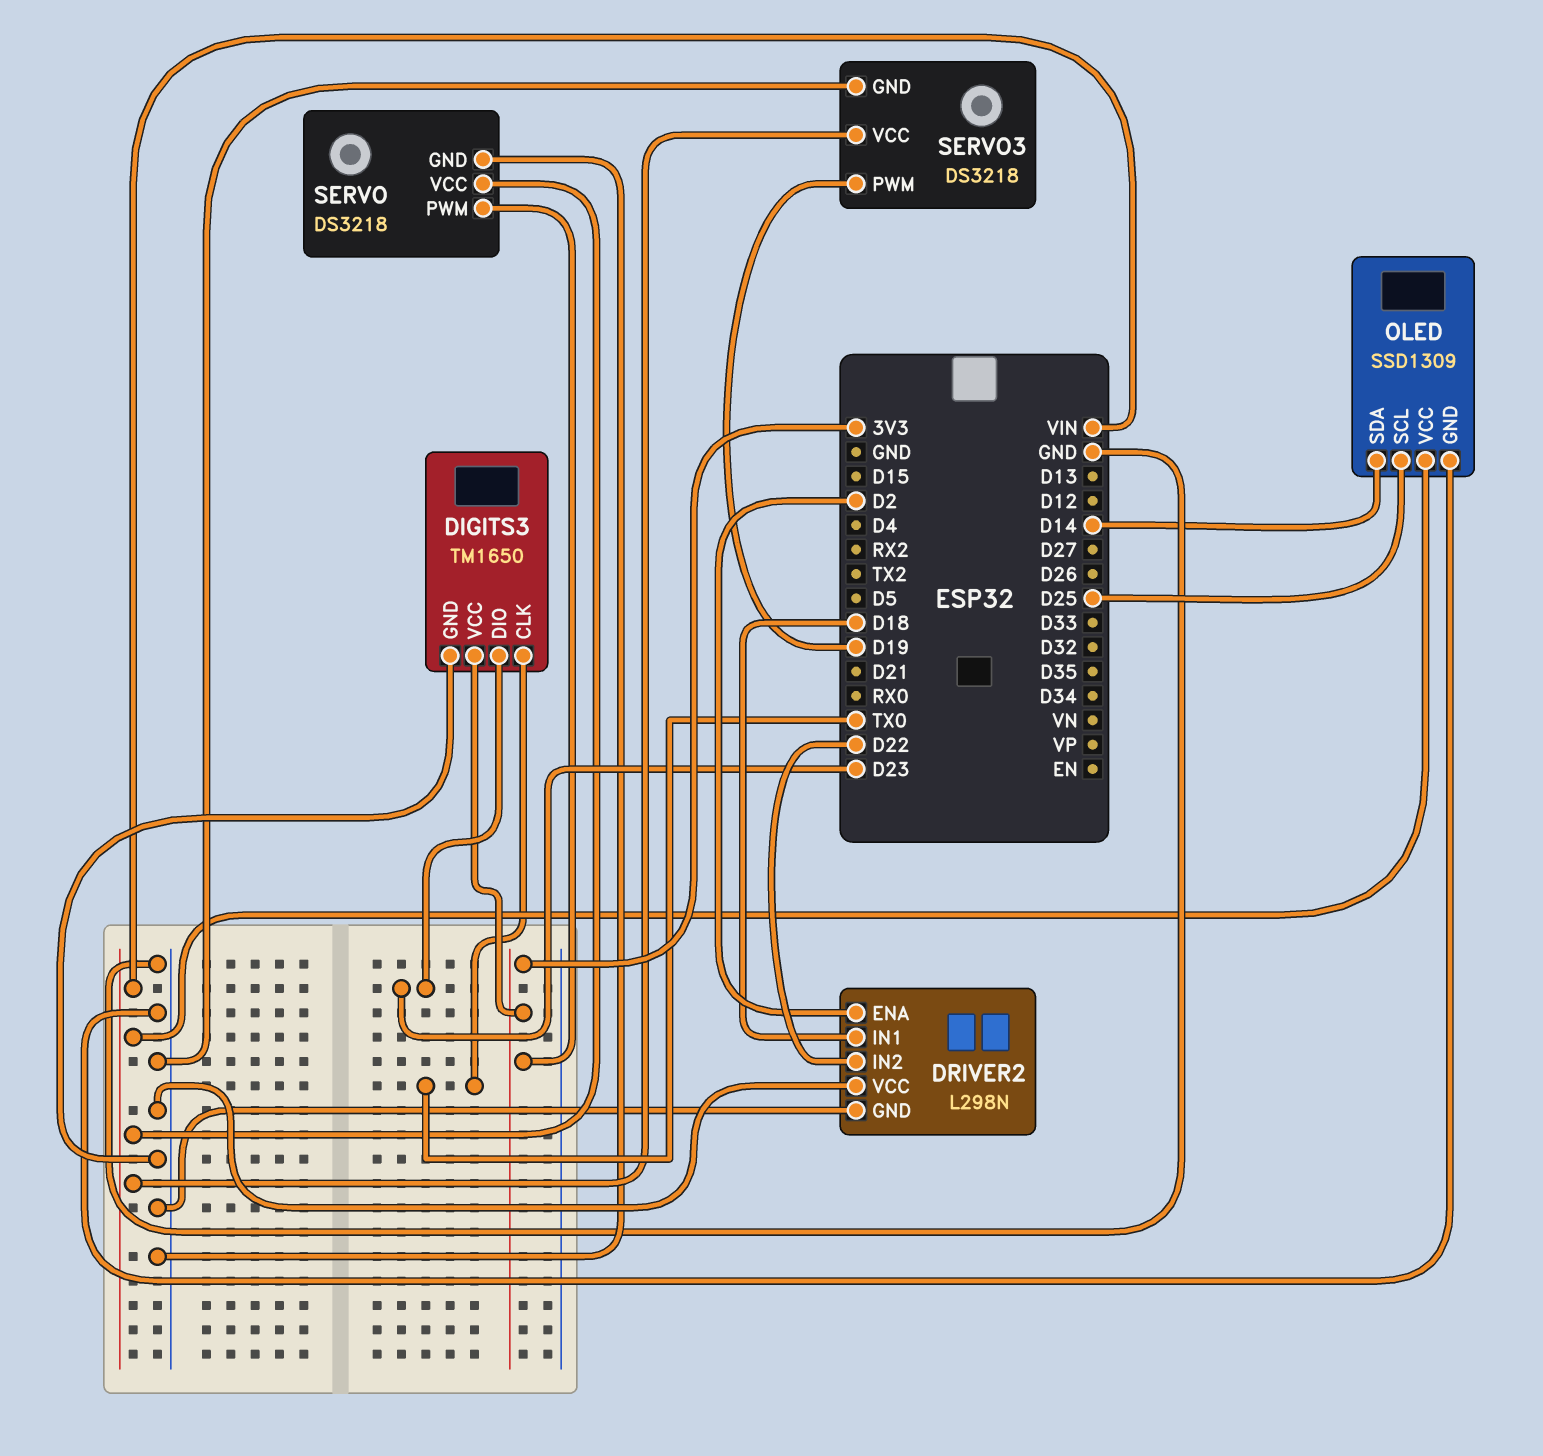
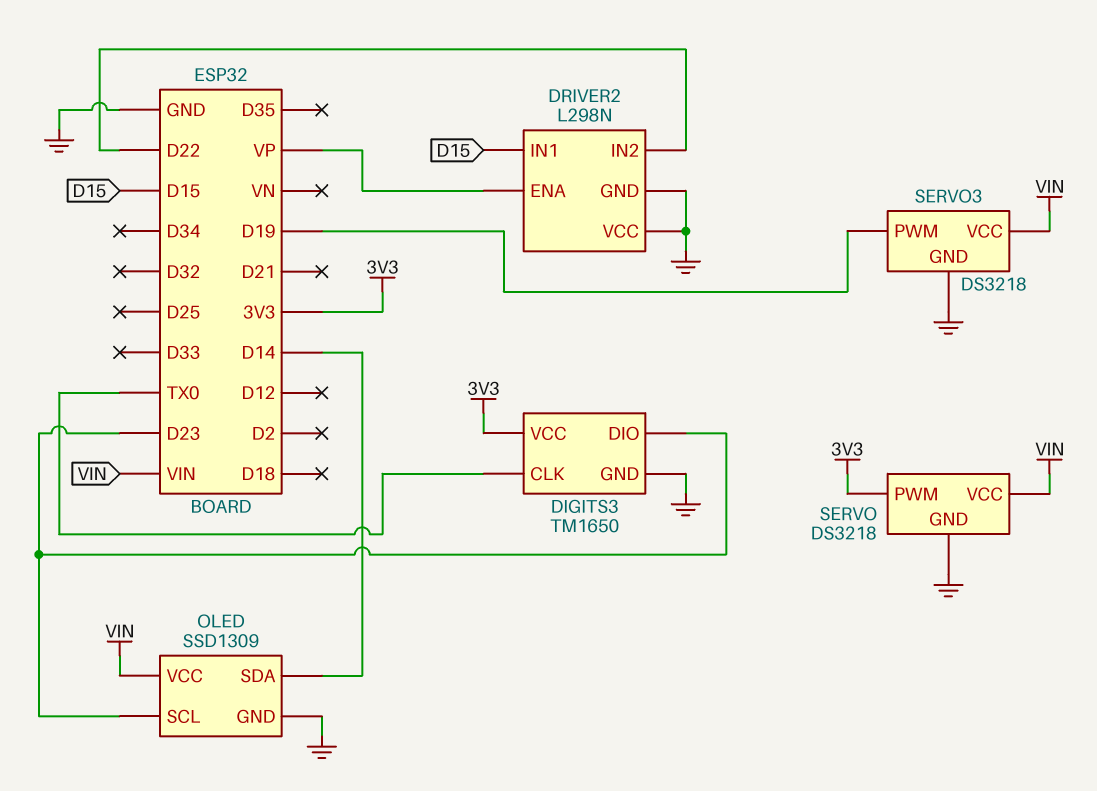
DRIVER2 pin ENA: D2 -> VP
DRIVER2 pin IN1: D18 -> D15
OLED pin SCL: D25 -> D23

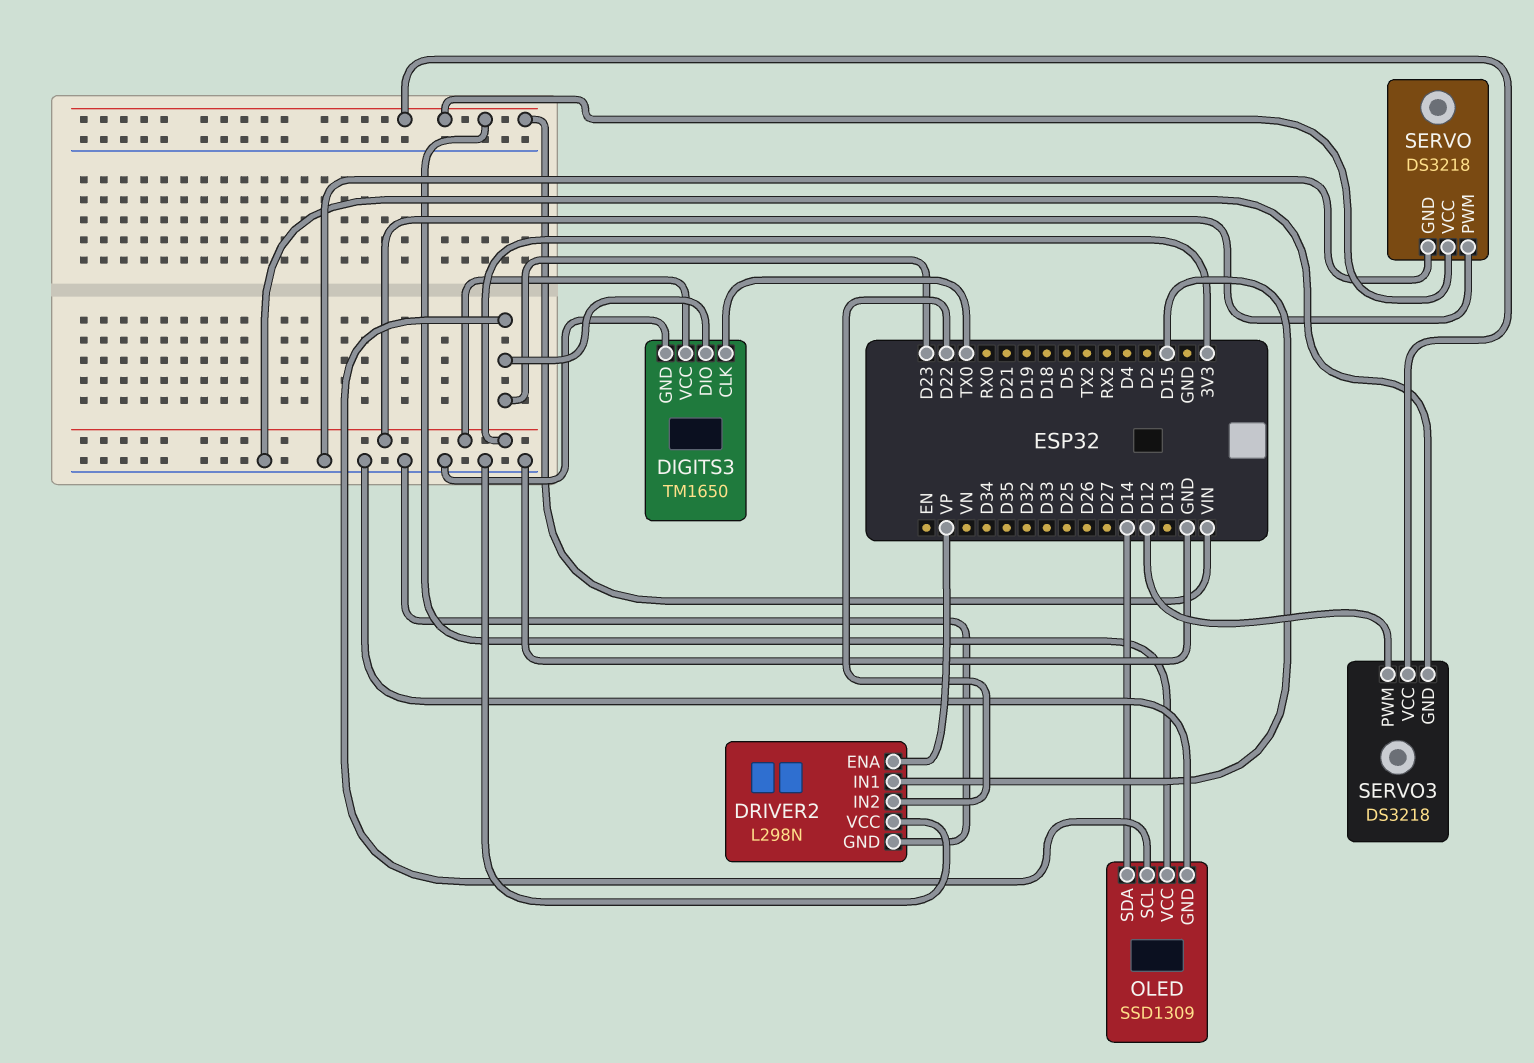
SERVO3 pin PWM: D19 -> D12

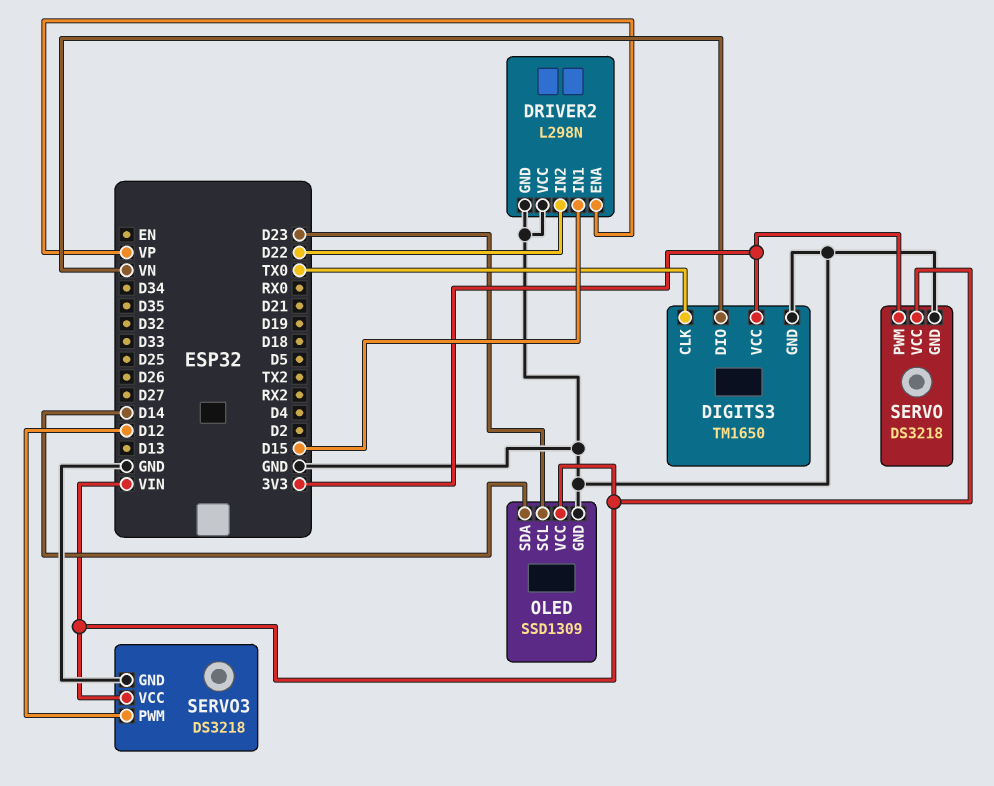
DIGITS3 pin DIO: D23 -> VN

